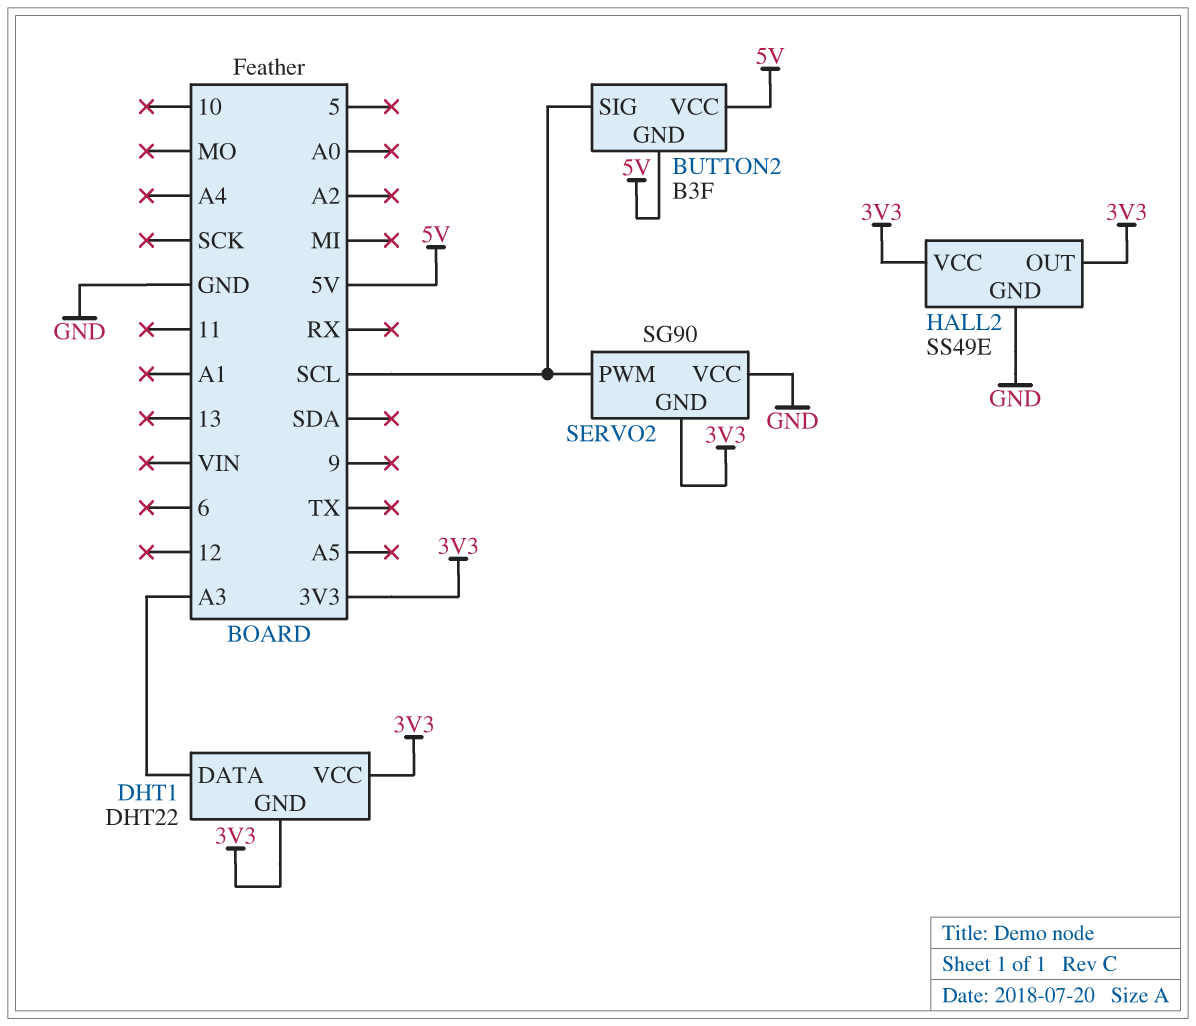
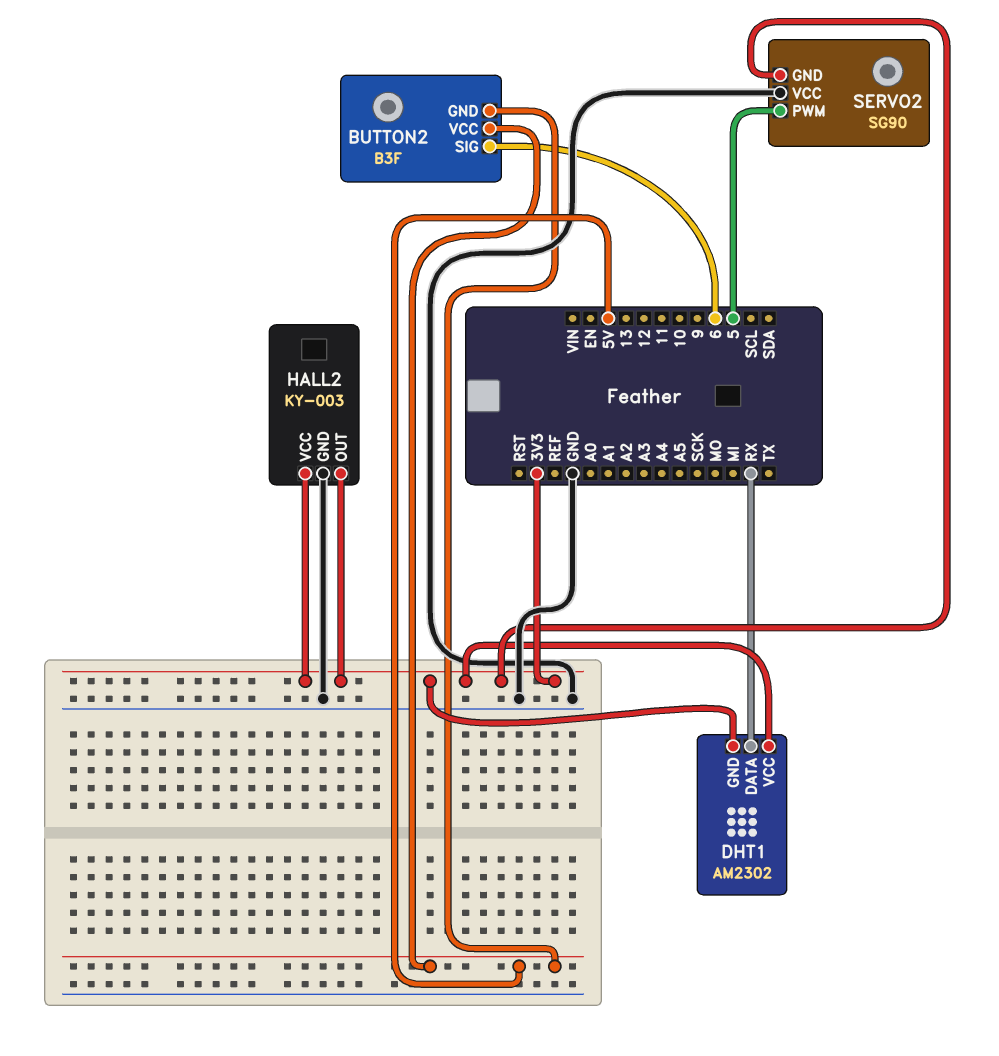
BUTTON2 pin SIG: SCL -> 6
DHT1: DHT22 -> AM2302
DHT1 pin DATA: A3 -> RX
HALL2: SS49E -> KY-003
SERVO2 pin PWM: SCL -> 5

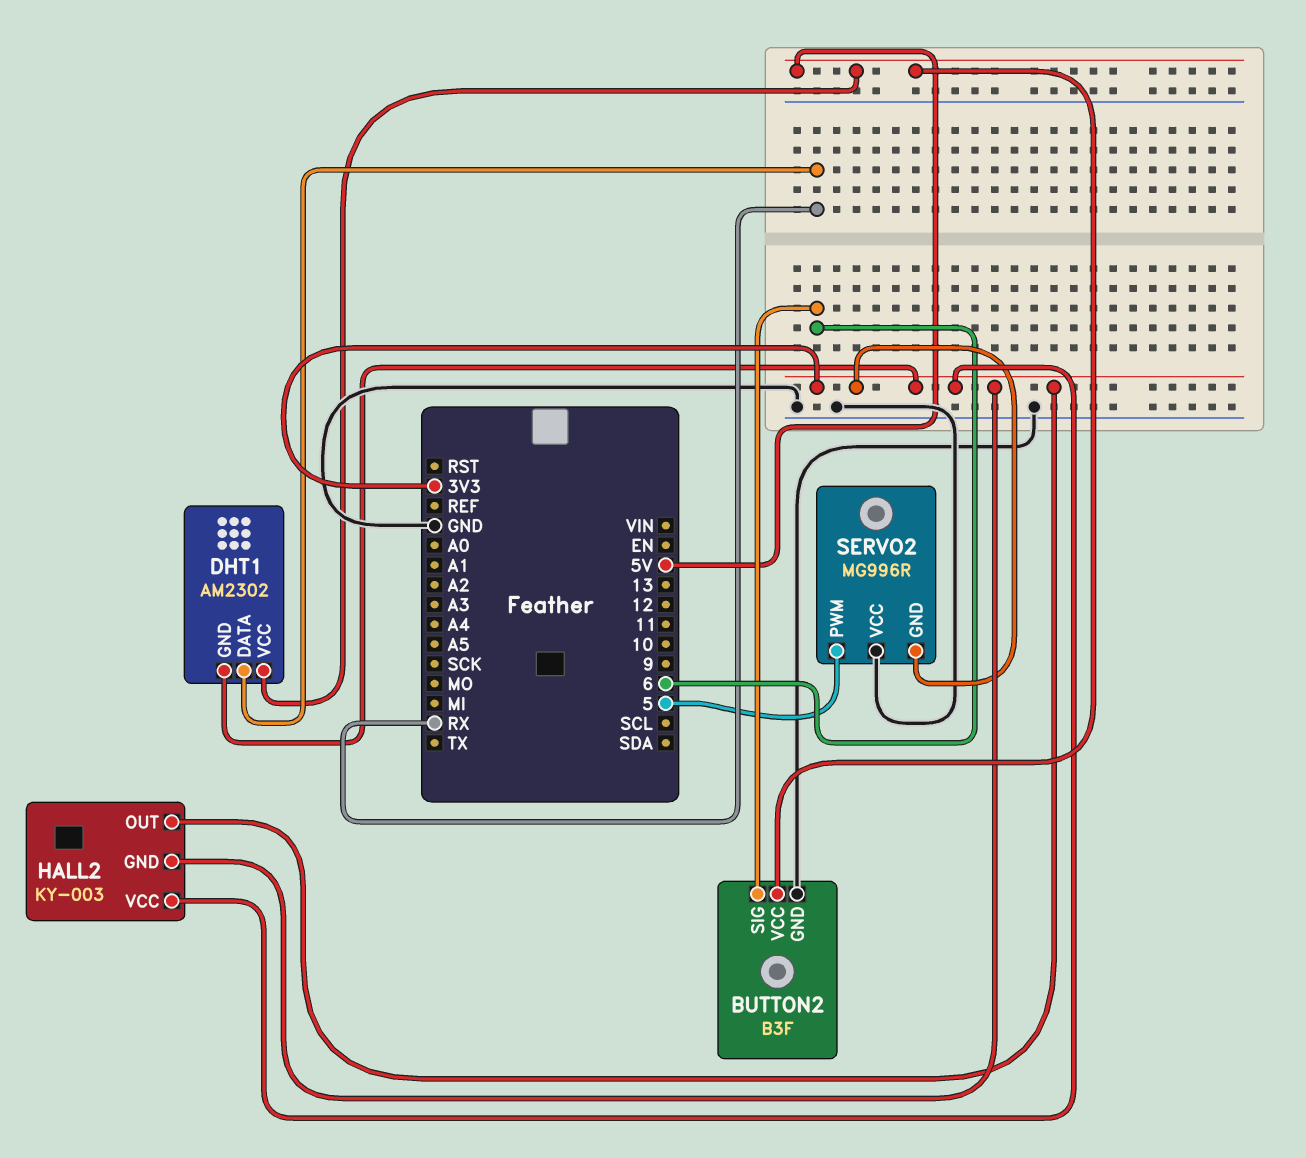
BUTTON2 pin GND: 5V -> GND
DHT1 pin VCC: 3V3 -> 5V
HALL2 pin GND: GND -> 3V3
SERVO2: SG90 -> MG996R

